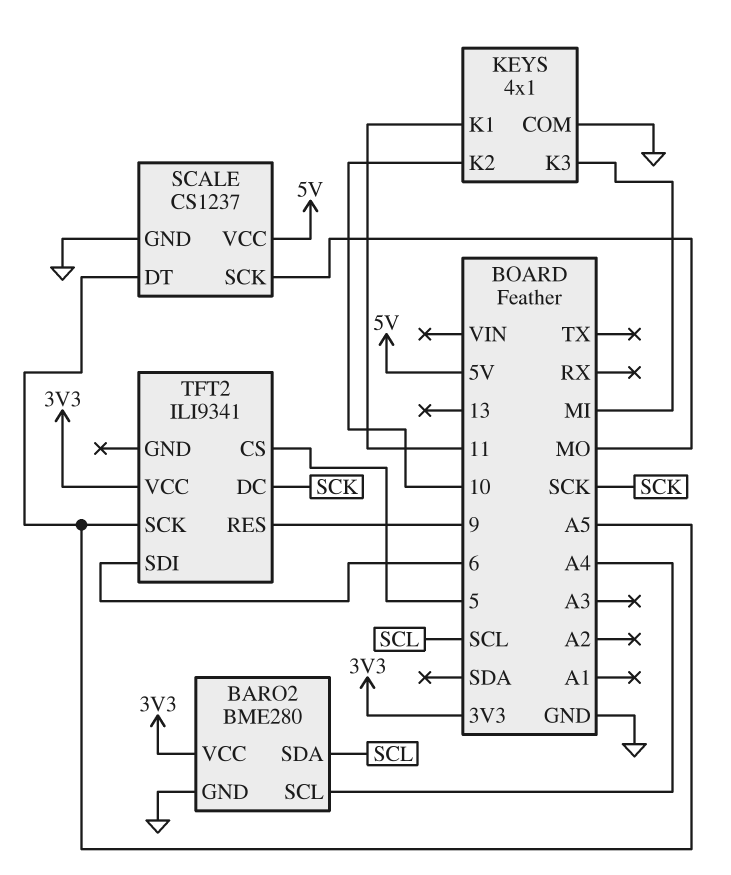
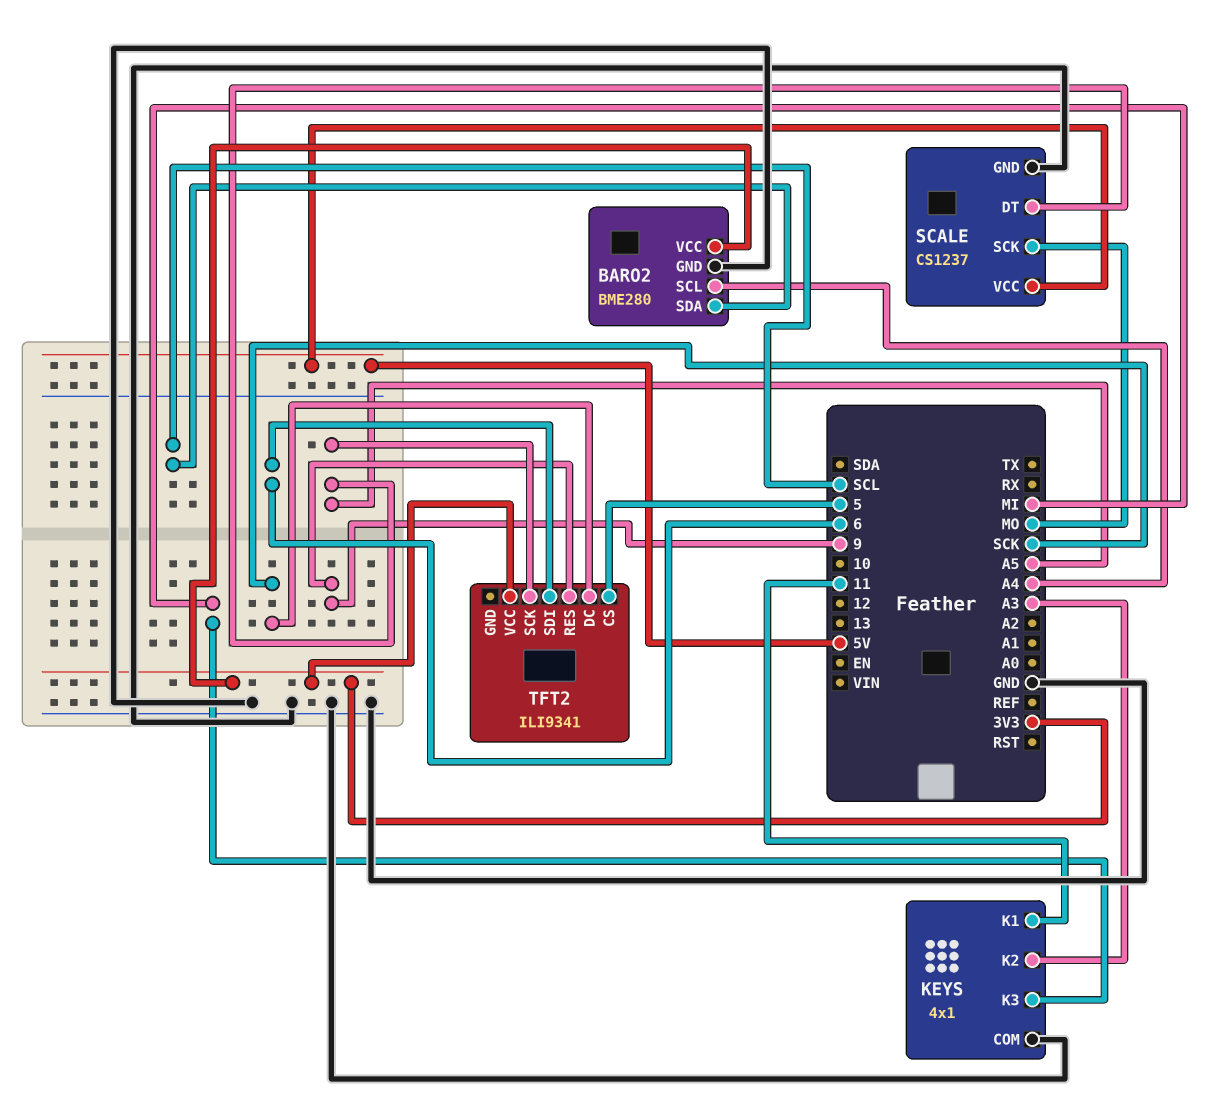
KEYS pin K2: 10 -> A3

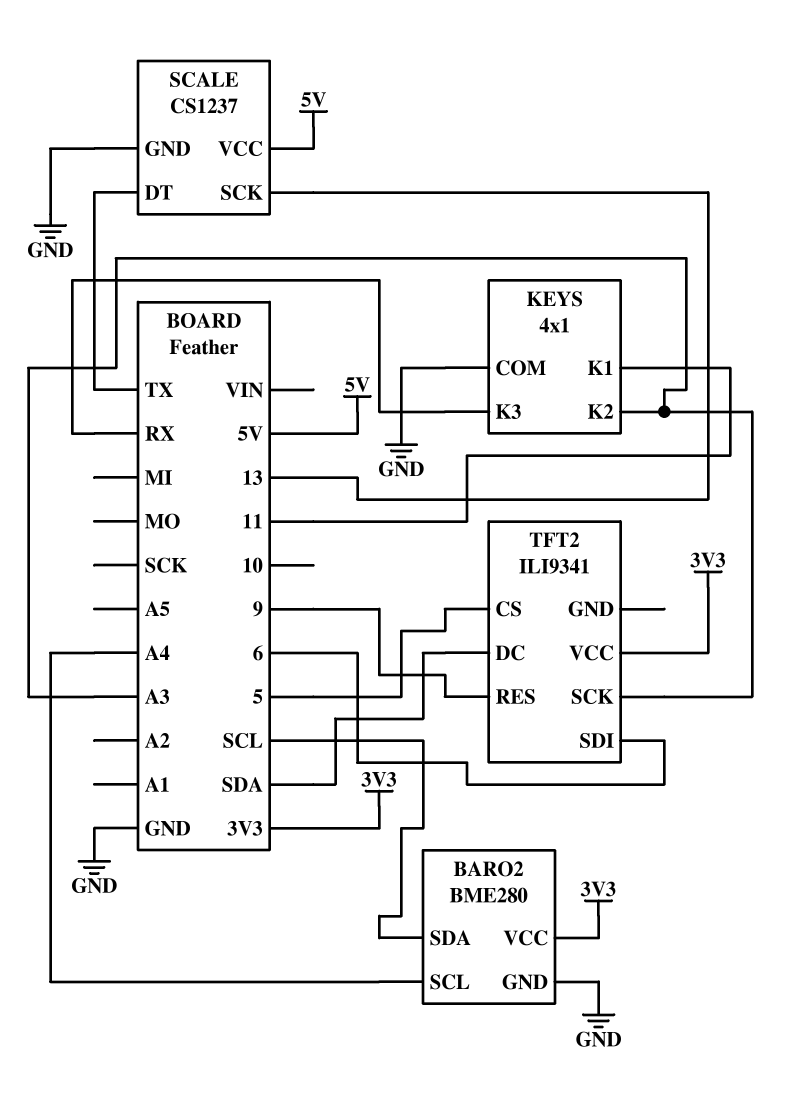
KEYS pin K3: MI -> RX
SCALE pin DT: A5 -> TX
SCALE pin SCK: MO -> 13
TFT2 pin DC: SCK -> SDA
TFT2 pin SCK: A5 -> A3

